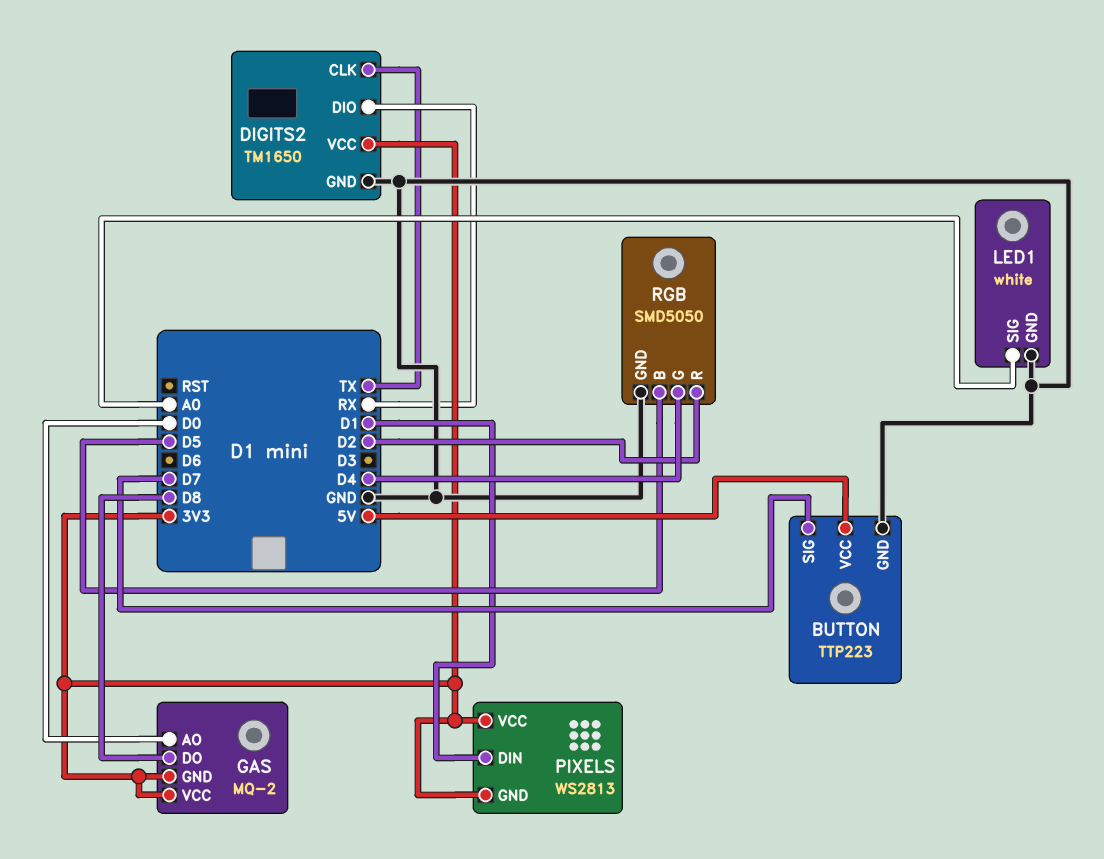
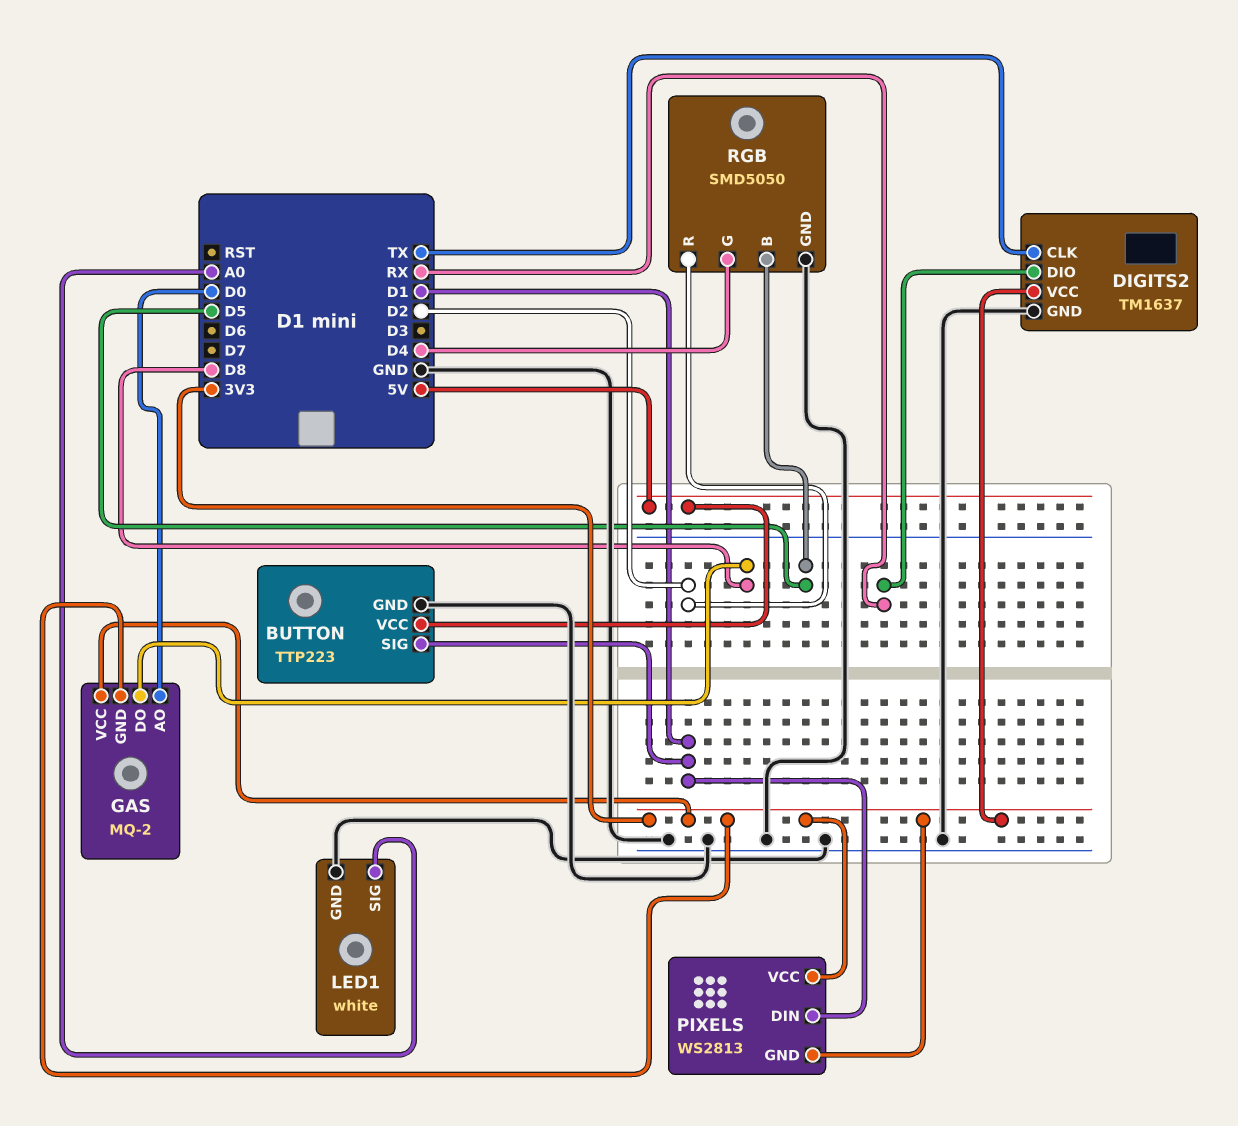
BUTTON pin SIG: D7 -> D1
DIGITS2: TM1650 -> TM1637

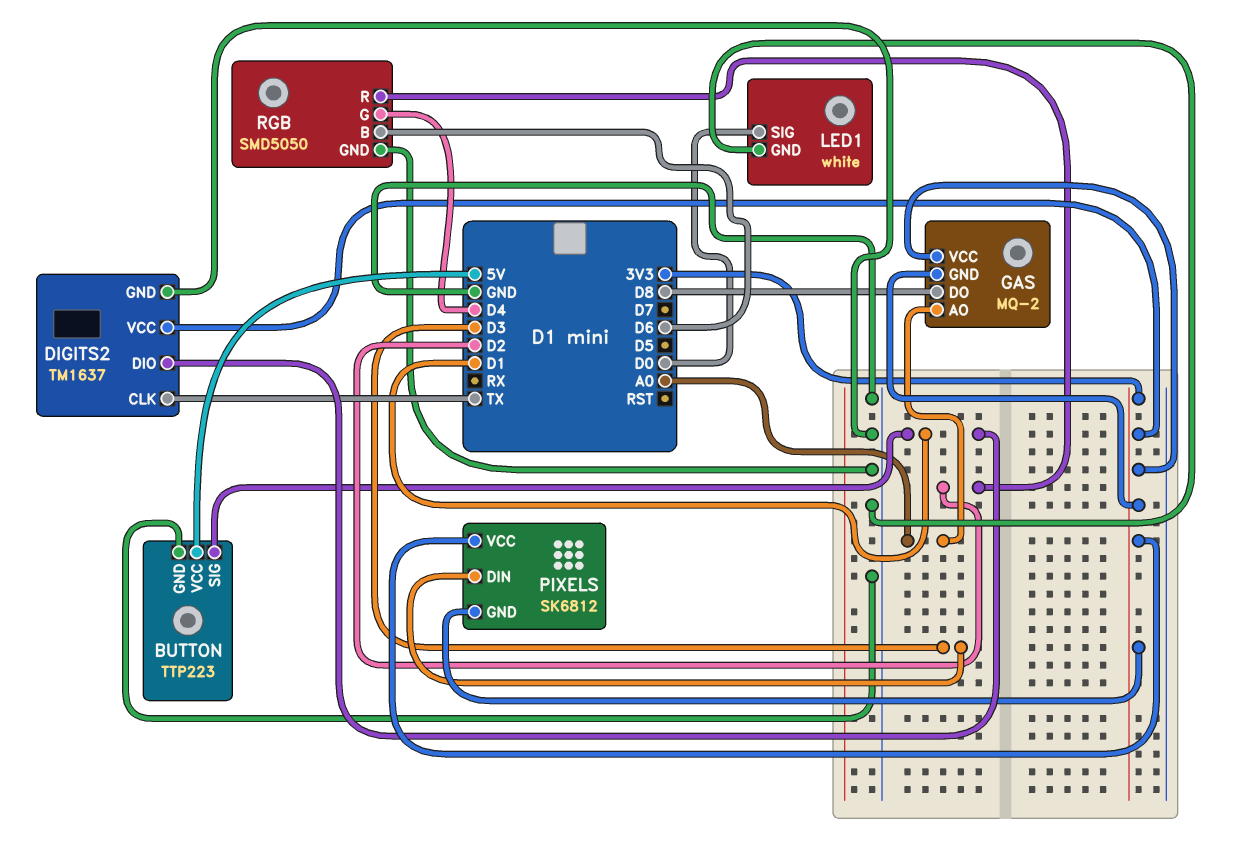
DIGITS2 pin DIO: RX -> D1
GAS pin AO: D0 -> A0
LED1 pin SIG: A0 -> D0
PIXELS: WS2813 -> SK6812
PIXELS pin DIN: D1 -> D3
RGB pin B: D5 -> D6

